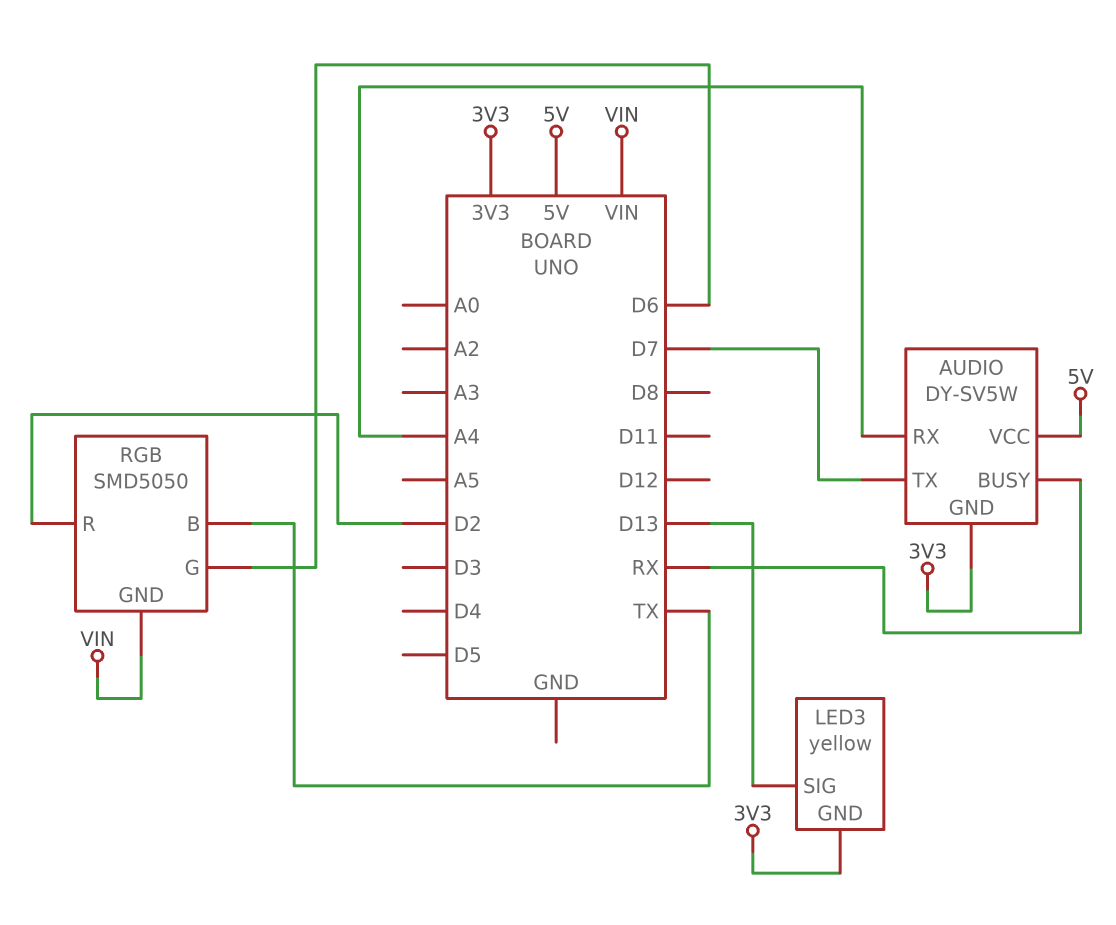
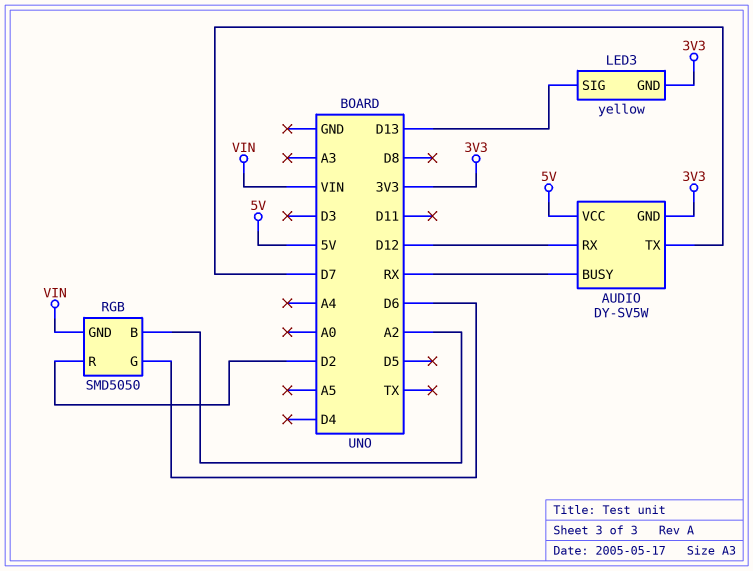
AUDIO pin RX: A4 -> D12
RGB pin B: TX -> A2

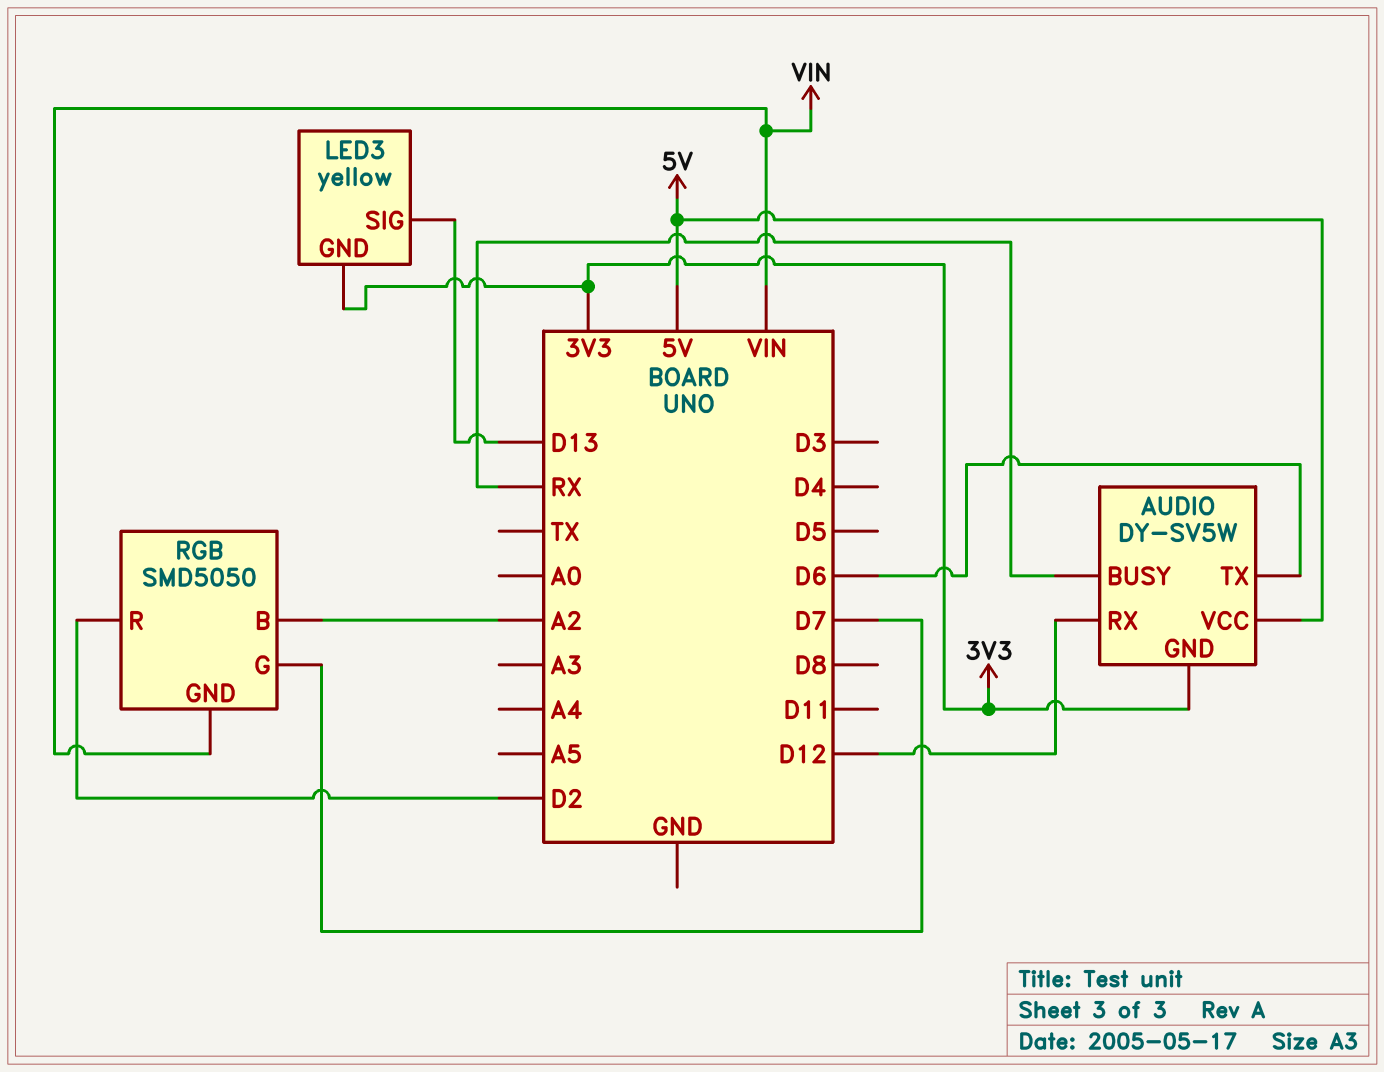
AUDIO pin TX: D7 -> D6
RGB pin G: D6 -> D7

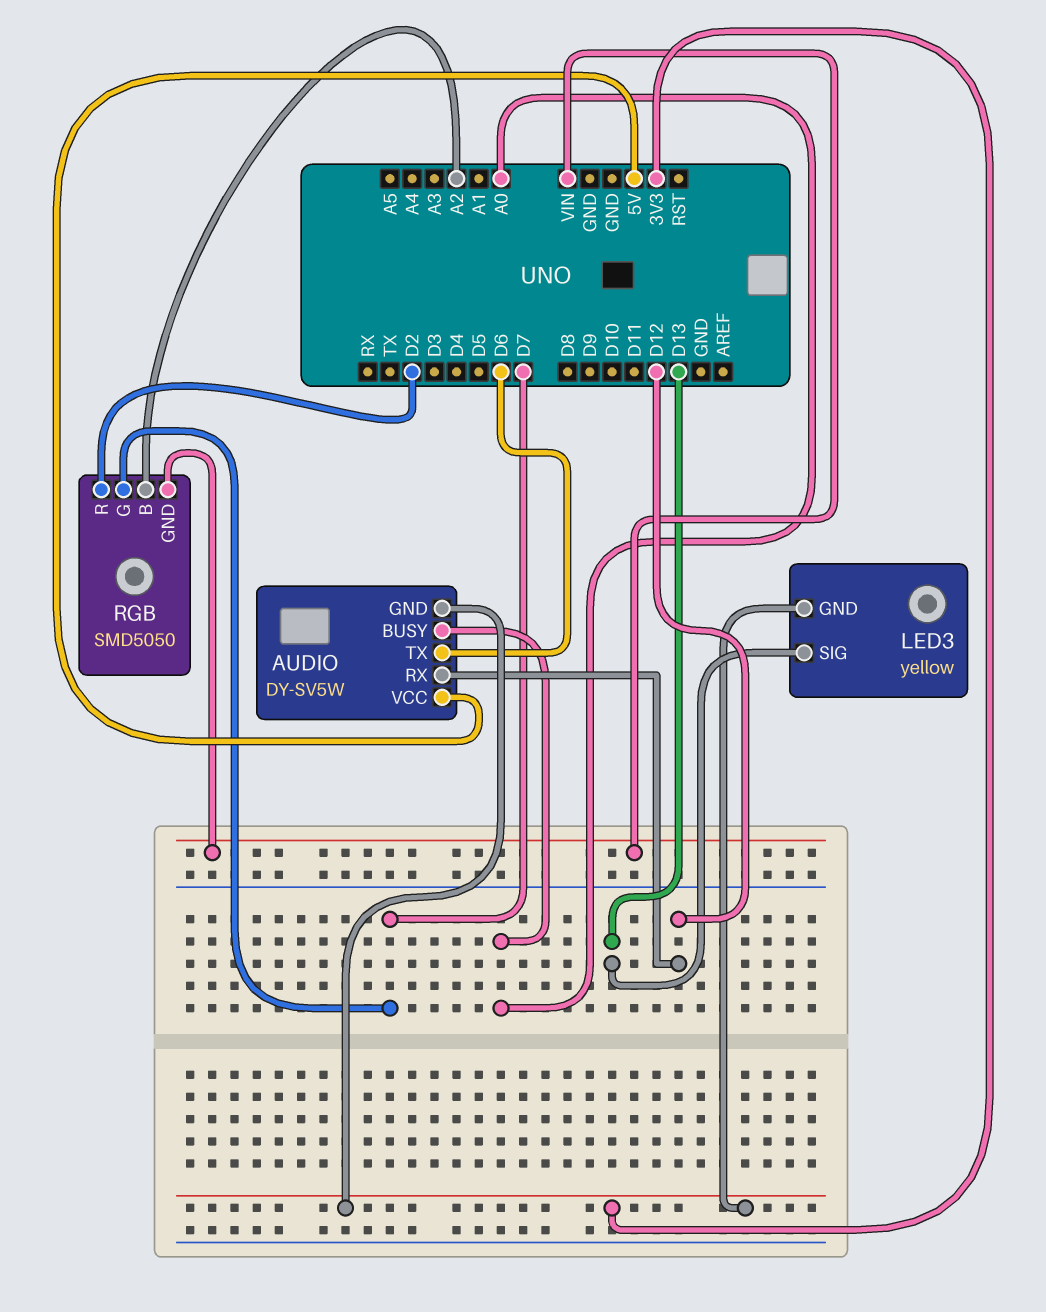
AUDIO pin BUSY: RX -> A0

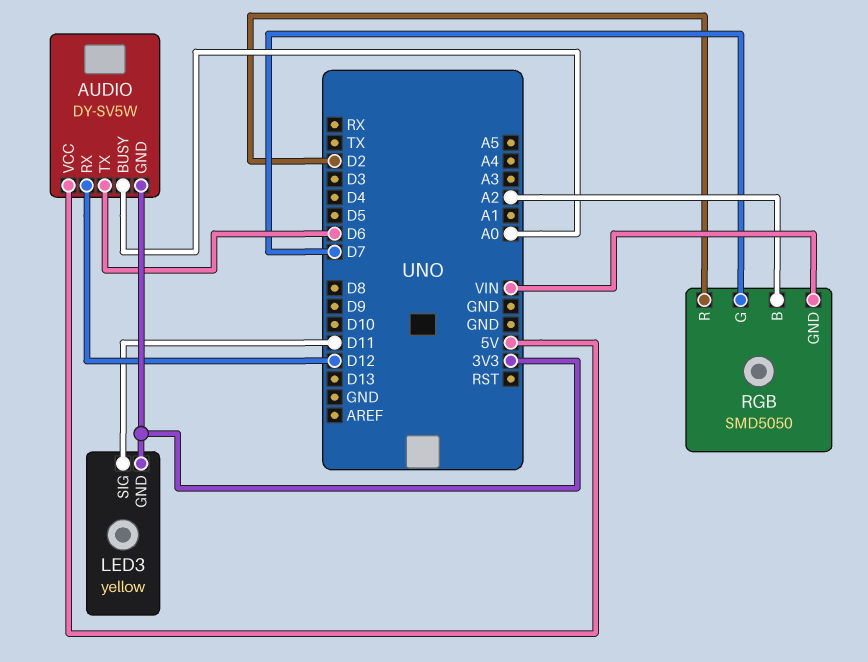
LED3 pin SIG: D13 -> D11

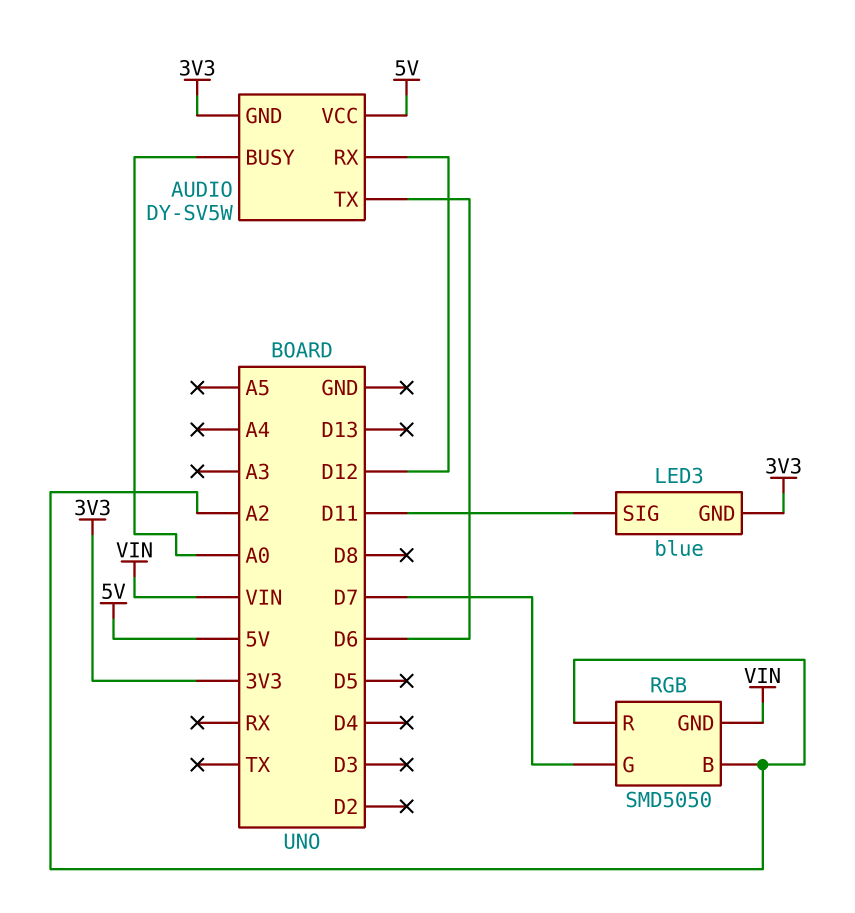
LED3: yellow -> blue
RGB pin R: D2 -> A2

